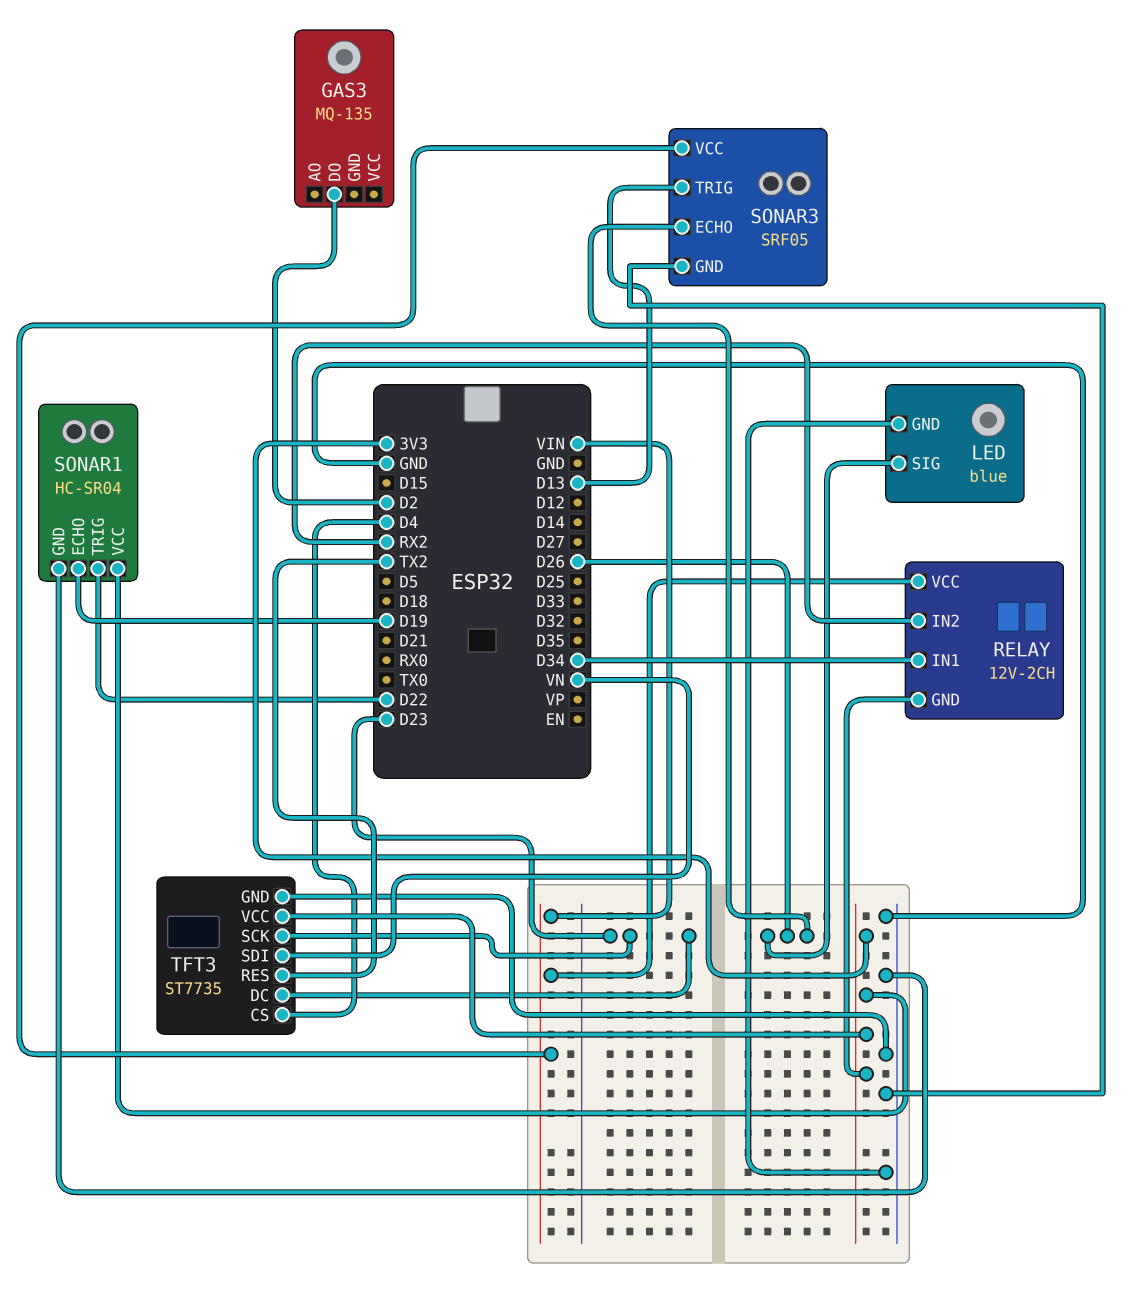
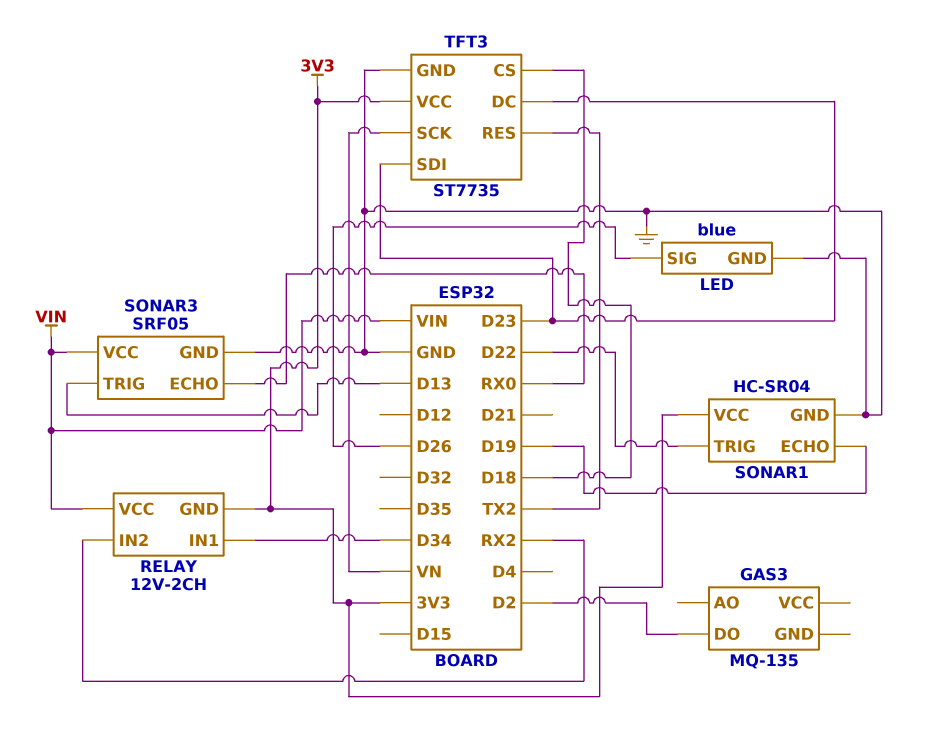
SONAR3 pin ECHO: D26 -> RX0
TFT3 pin CS: D4 -> D18
TFT3 pin SCK: D23 -> VN
TFT3 pin SDI: VN -> D23

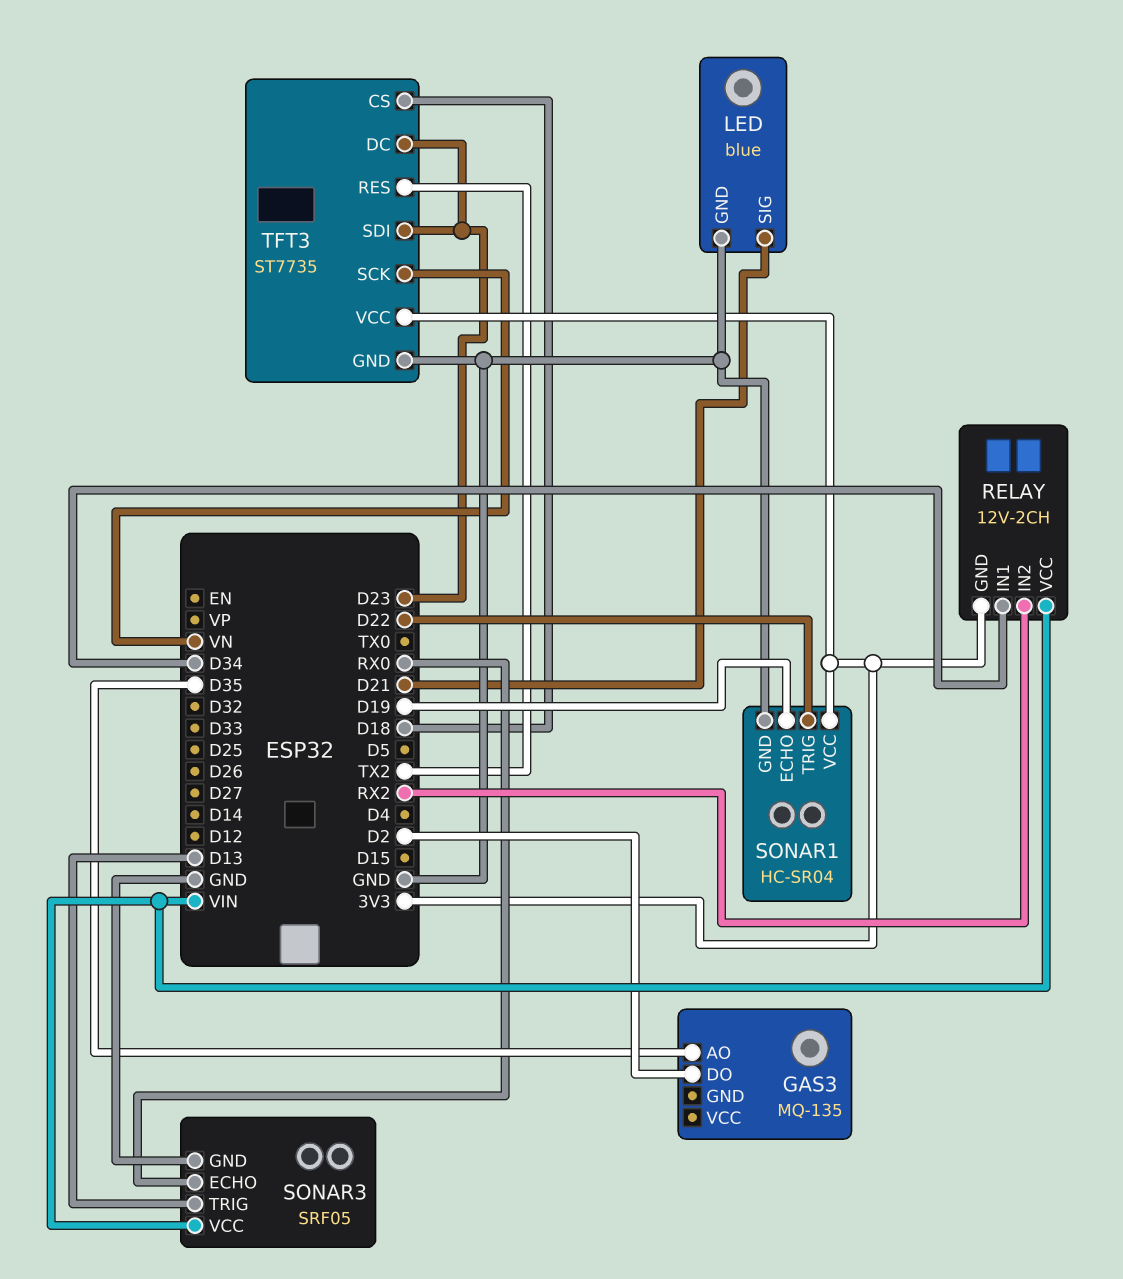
GAS3 pin AO: none -> D35
LED pin SIG: D26 -> D21

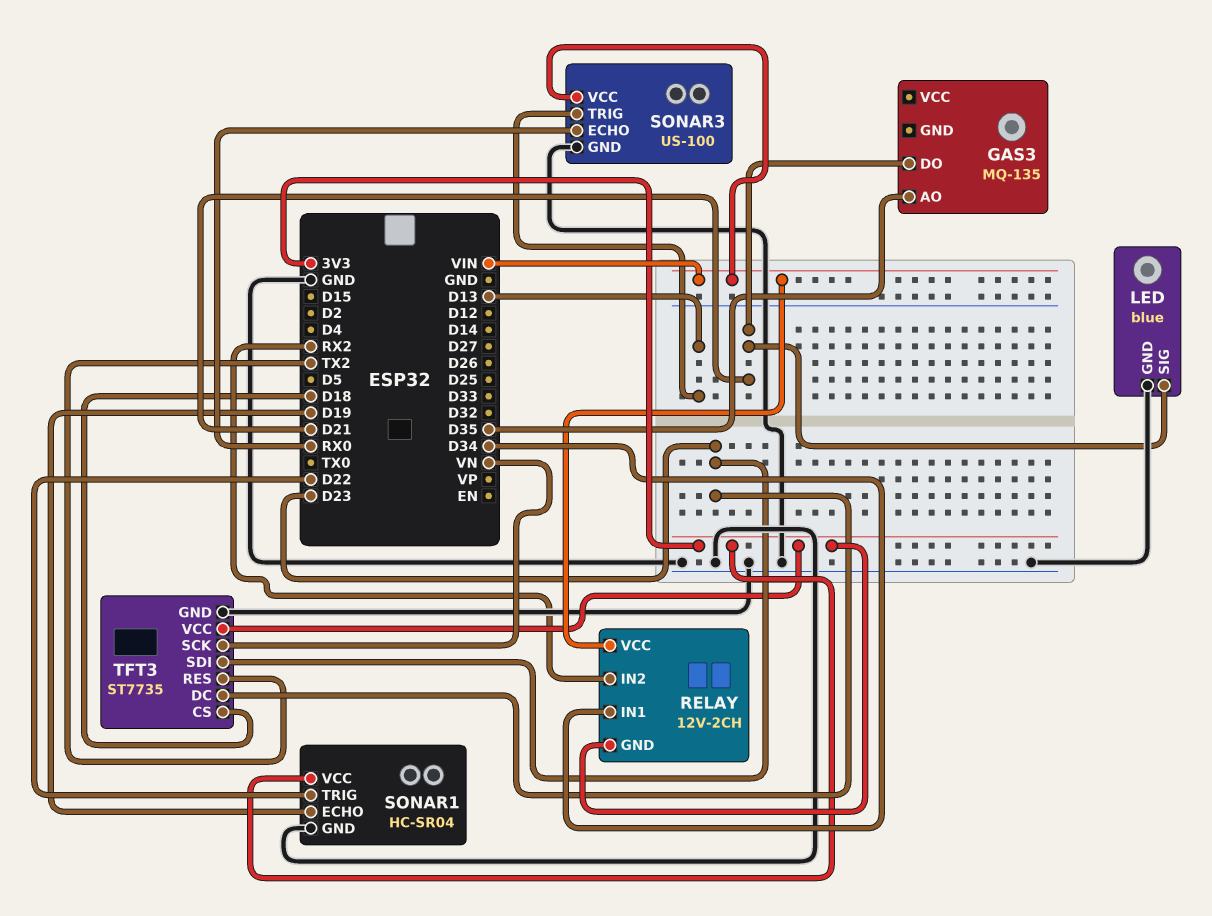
GAS3 pin DO: D2 -> D21
SONAR3: SRF05 -> US-100

